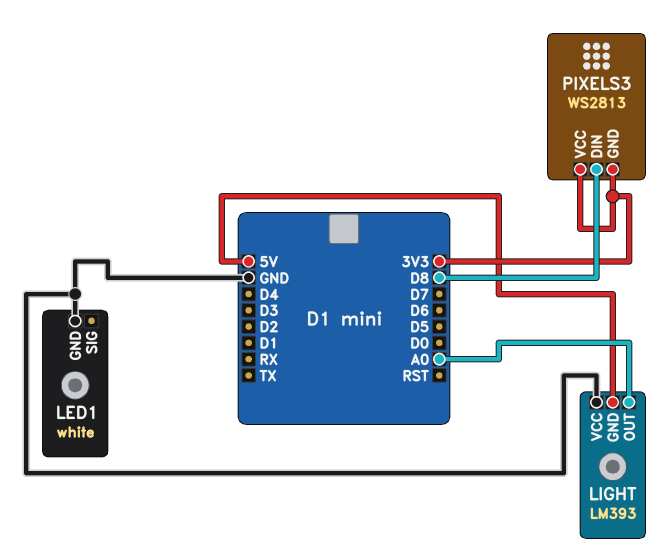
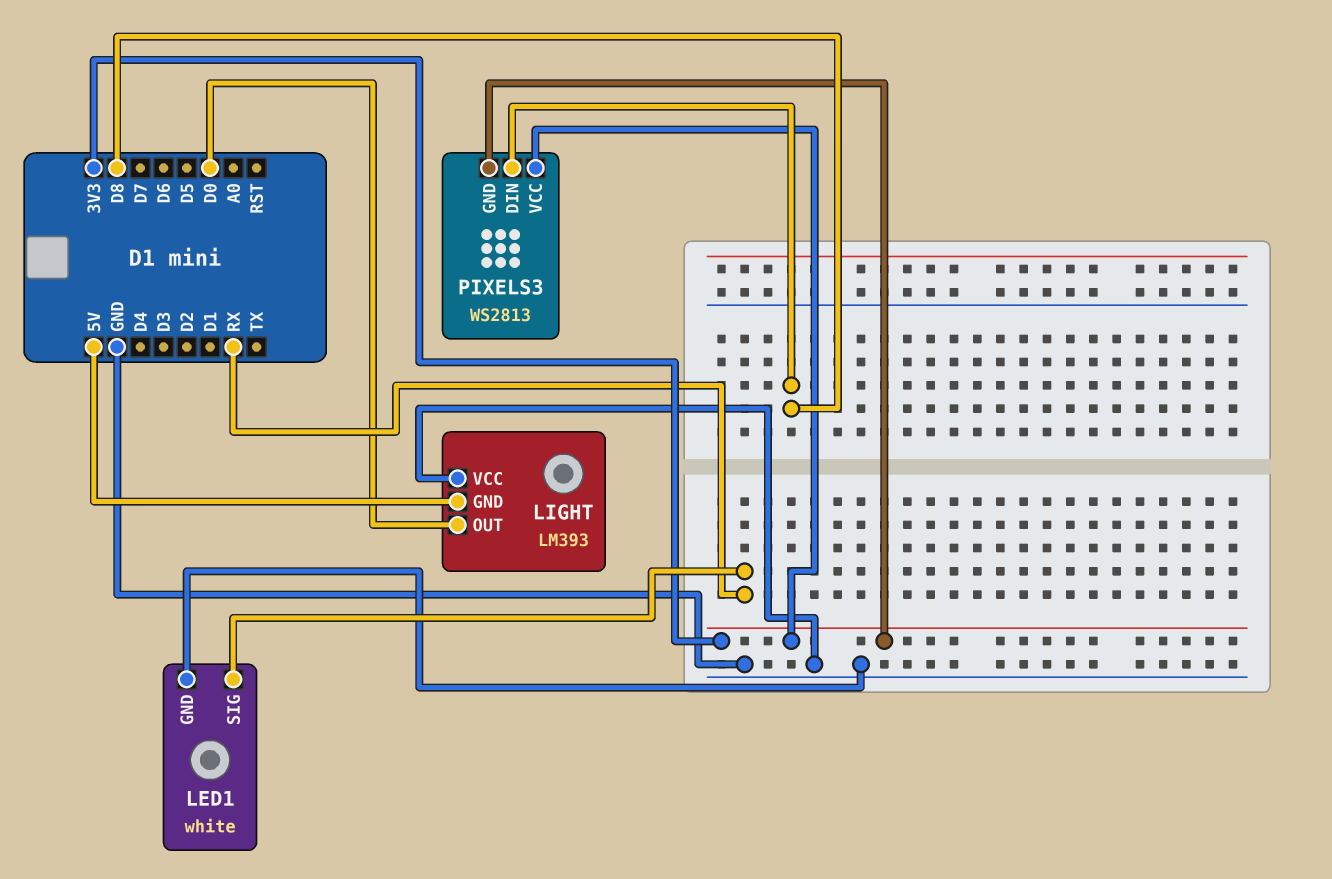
LED1 pin SIG: none -> RX
LIGHT pin OUT: A0 -> D0

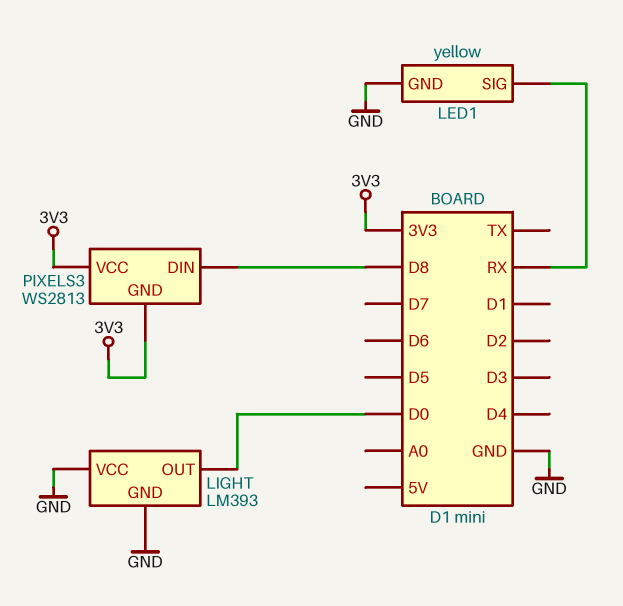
LED1: white -> yellow
LIGHT pin GND: 5V -> GND

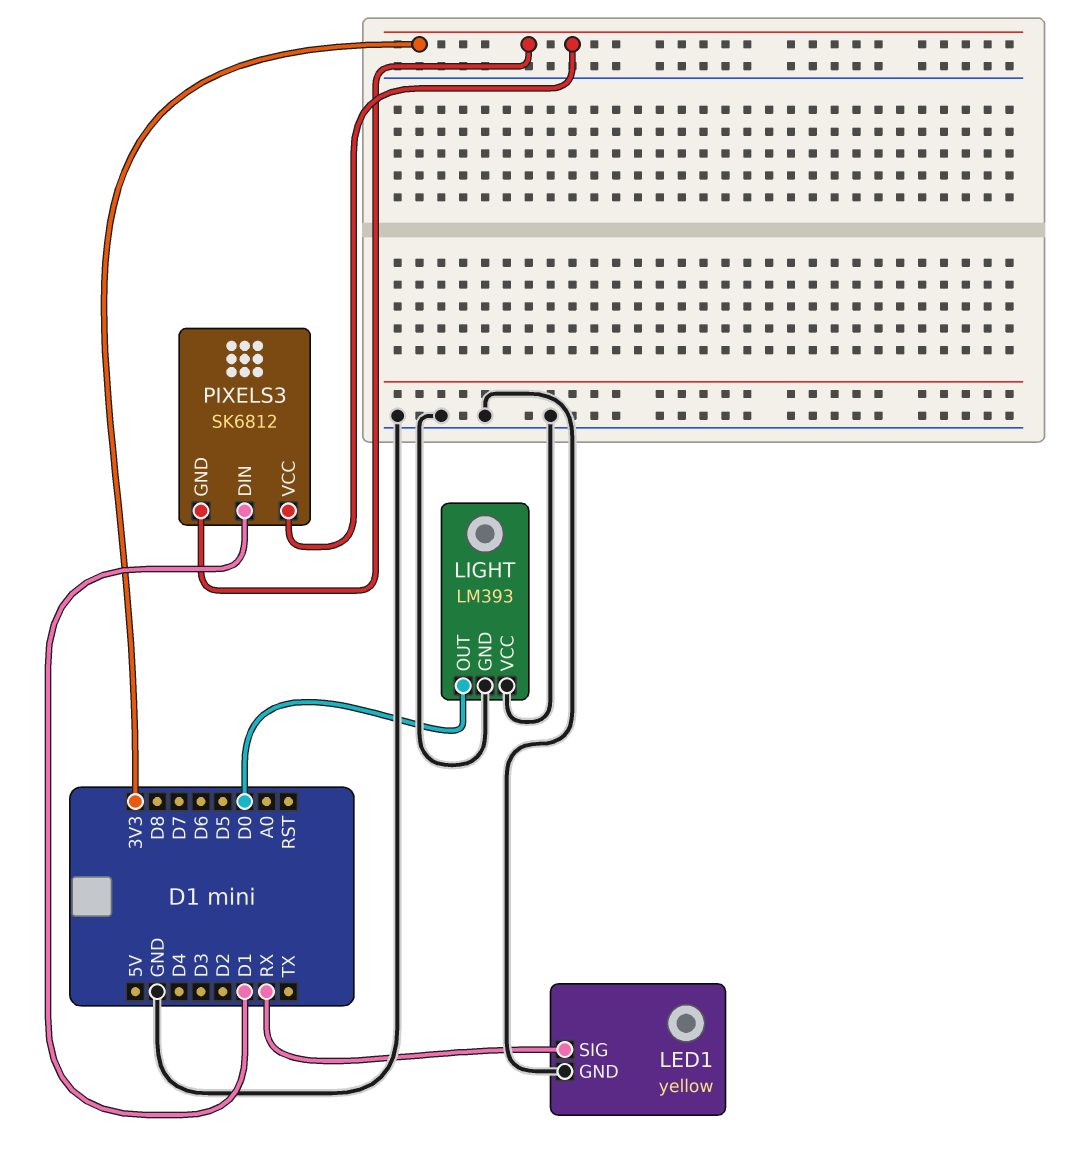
PIXELS3: WS2813 -> SK6812
PIXELS3 pin DIN: D8 -> D1

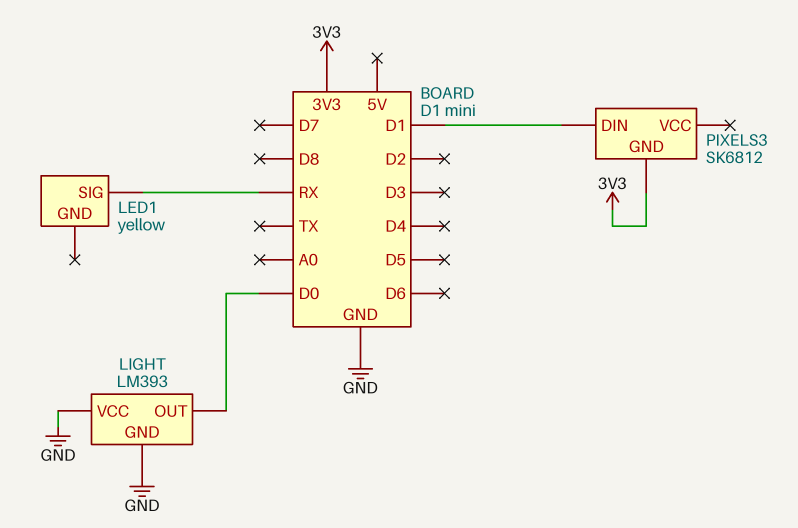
LED1 pin GND: GND -> none
PIXELS3 pin VCC: 3V3 -> none

